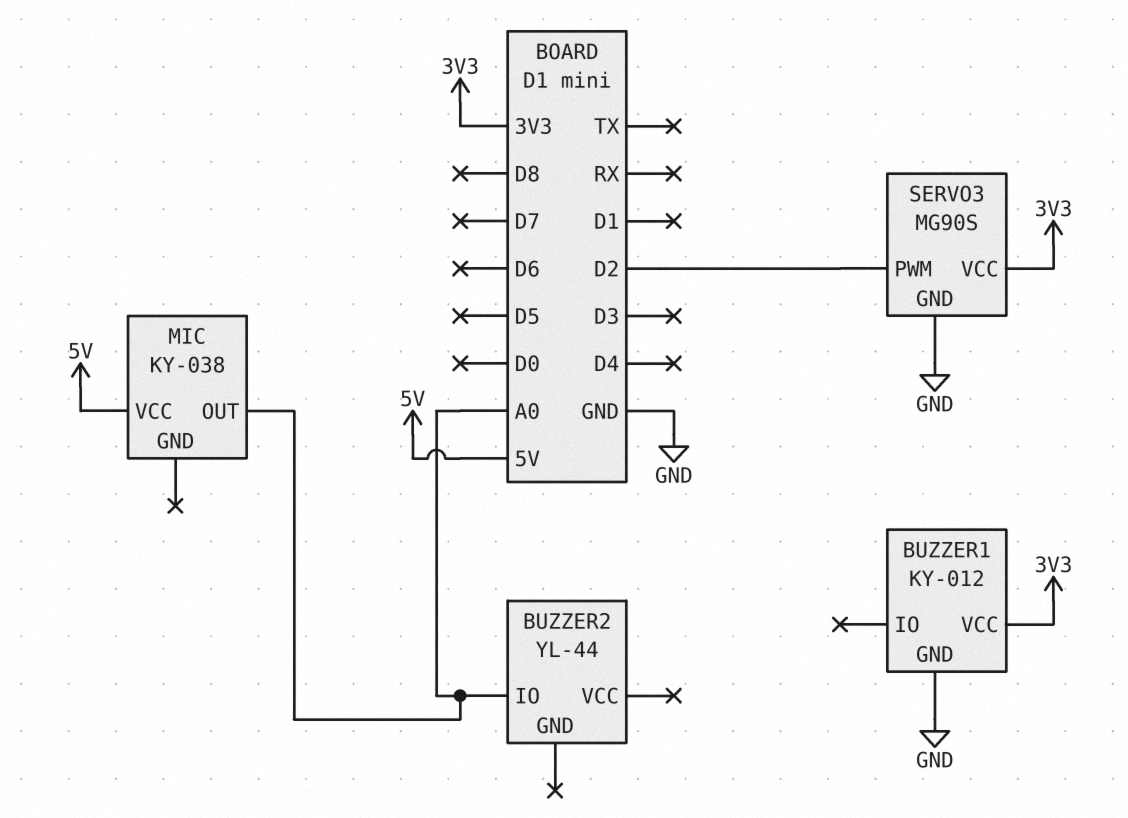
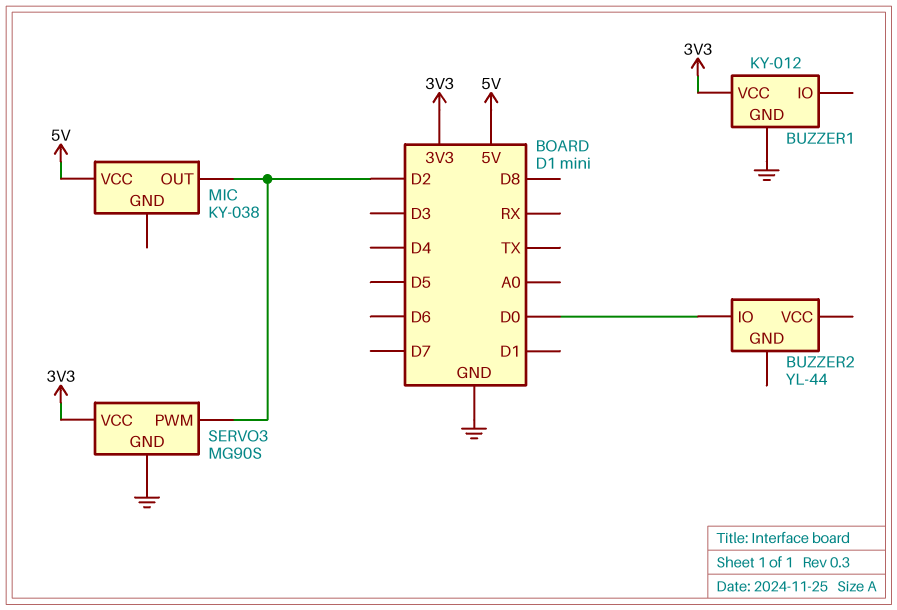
BUZZER2 pin IO: A0 -> D0
MIC pin OUT: A0 -> D2

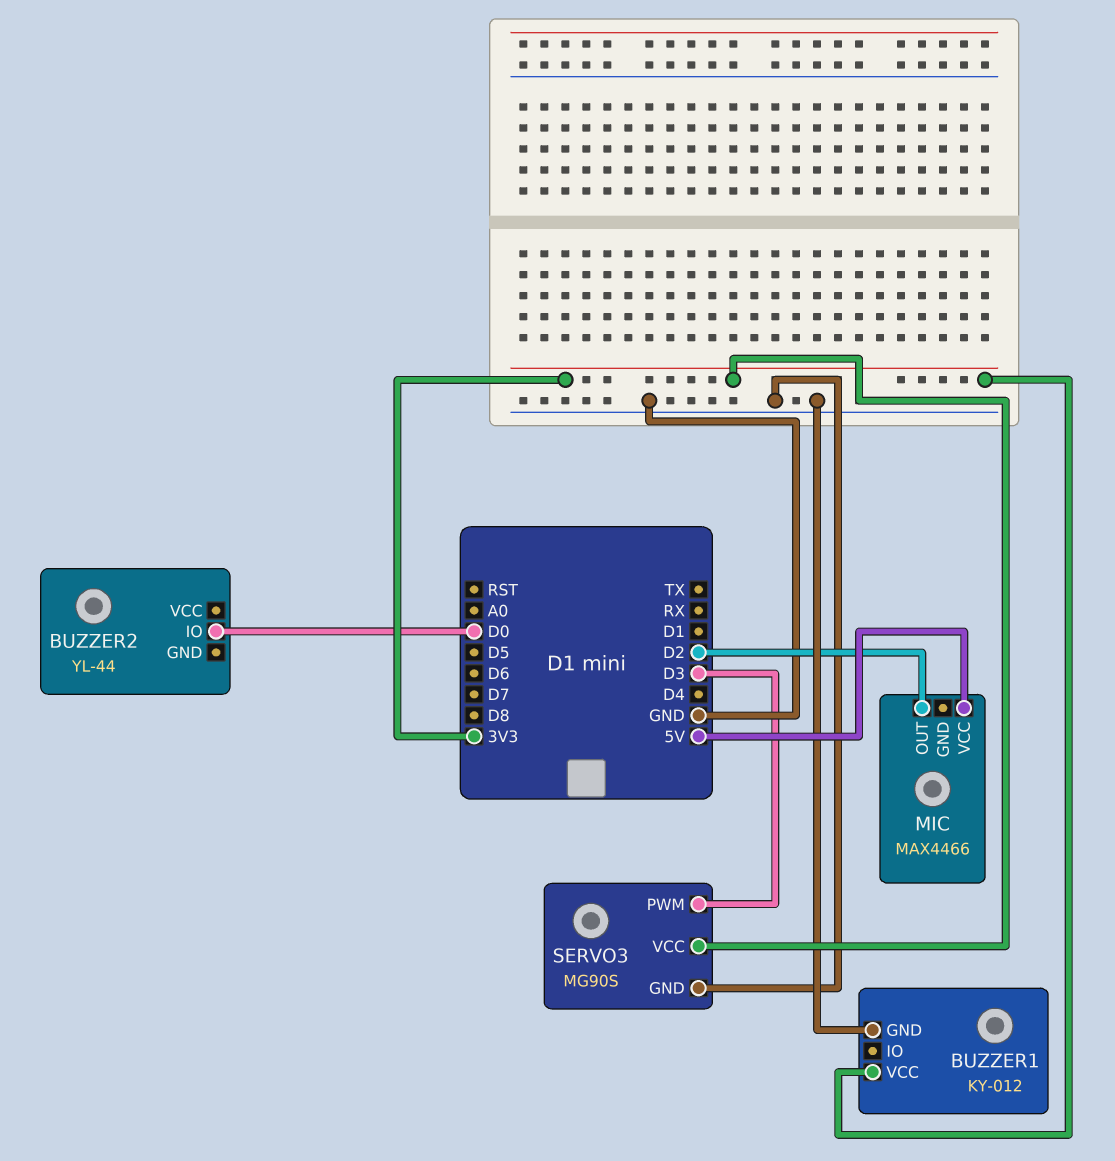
MIC: KY-038 -> MAX4466
SERVO3 pin PWM: D2 -> D3

